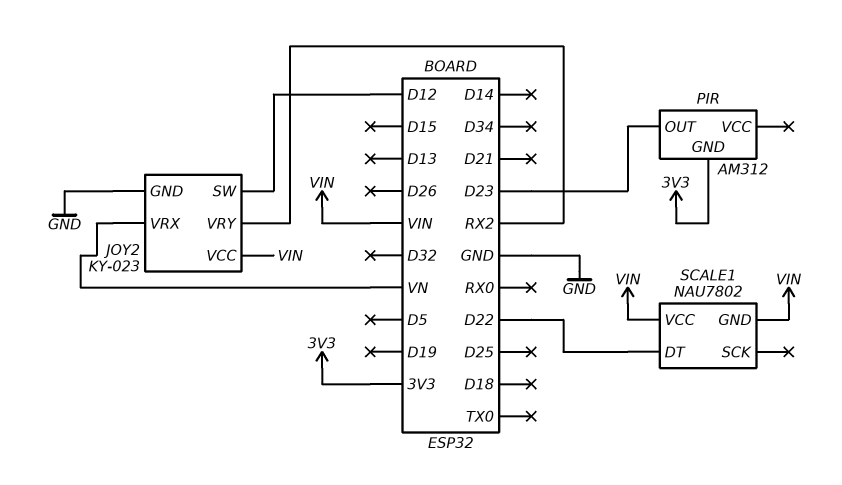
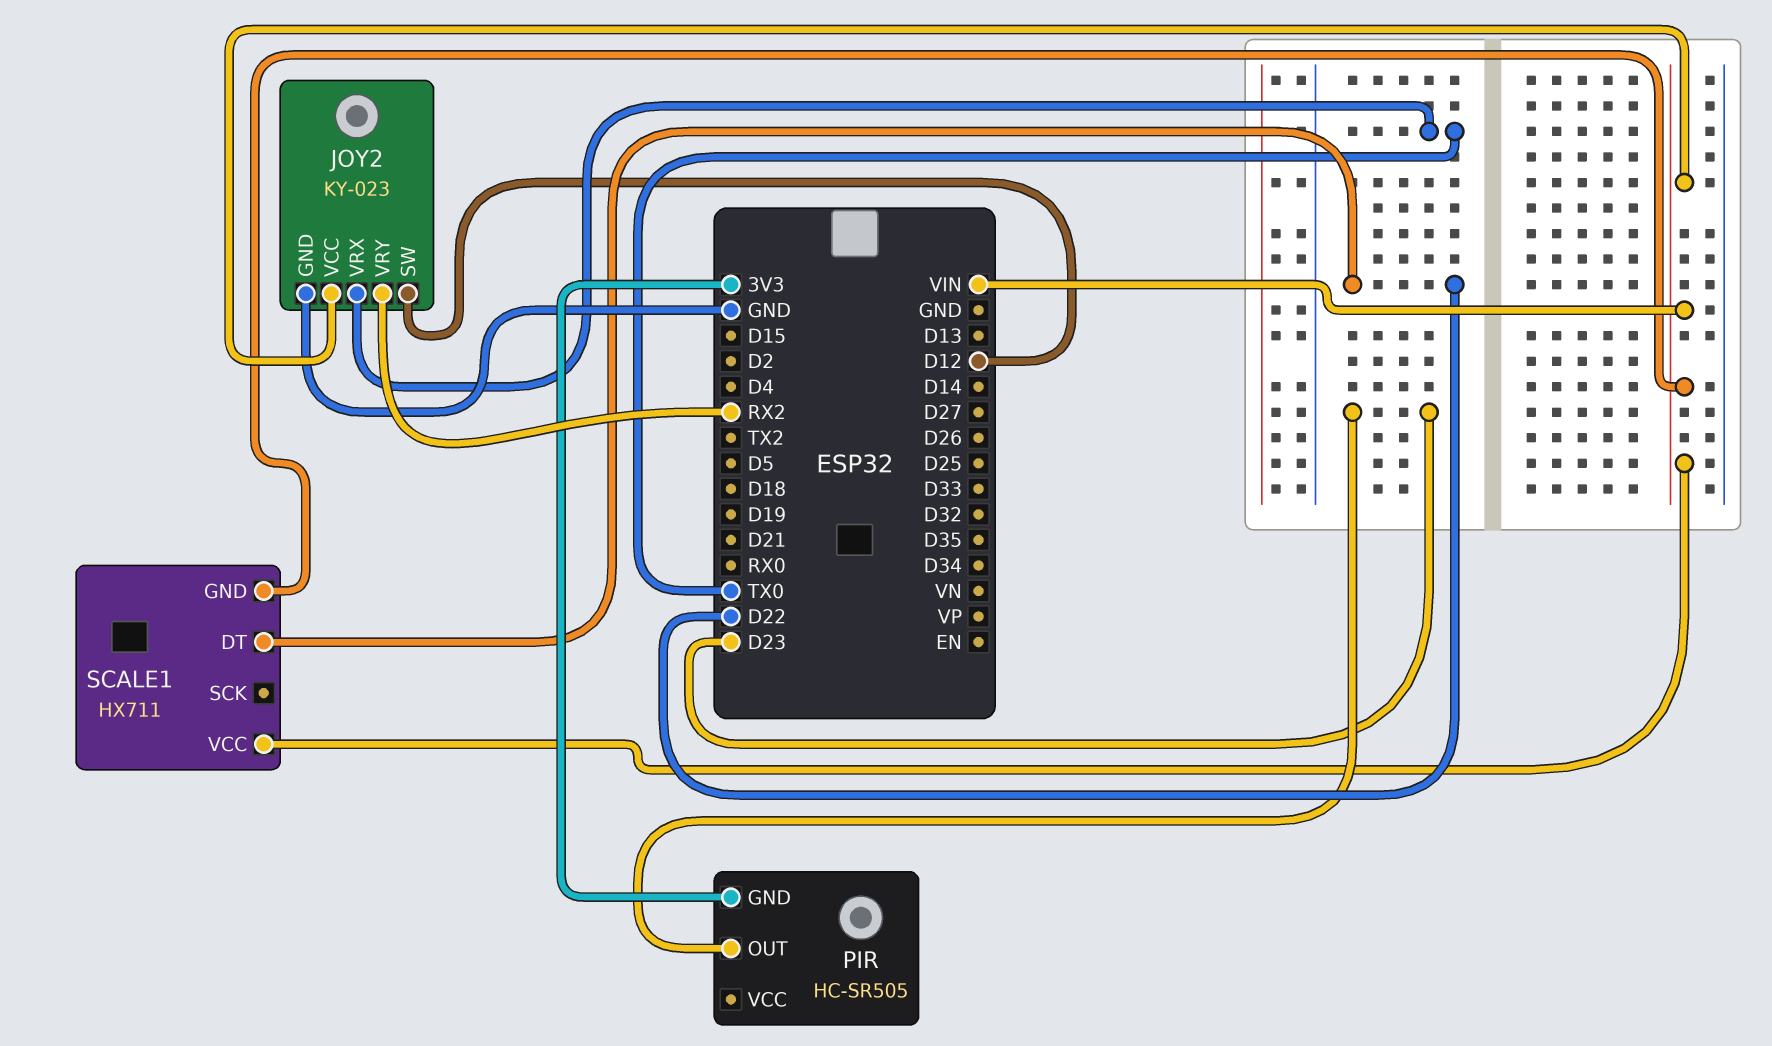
JOY2 pin VRX: VN -> TX0
PIR: AM312 -> HC-SR505
SCALE1: NAU7802 -> HX711

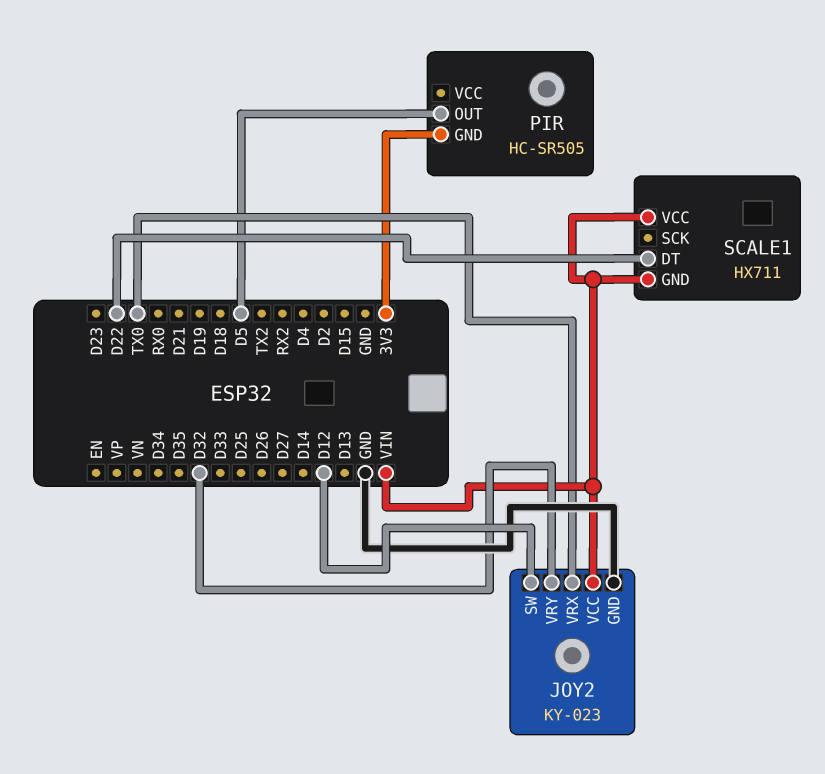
JOY2 pin VRY: RX2 -> D32
PIR pin OUT: D23 -> D5

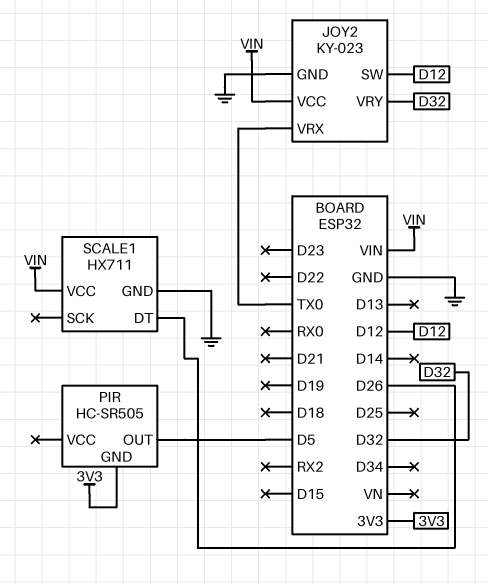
SCALE1 pin DT: D22 -> D26
SCALE1 pin GND: VIN -> GND

